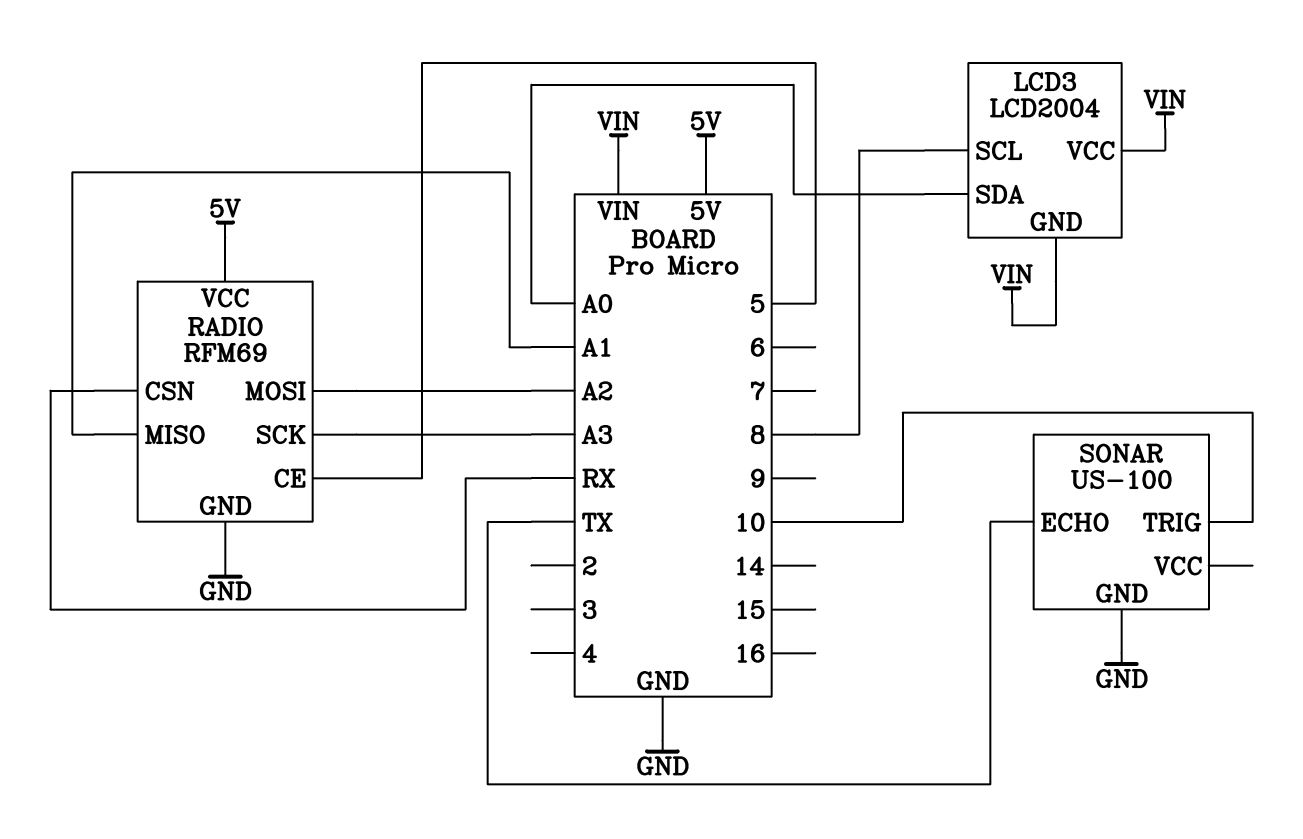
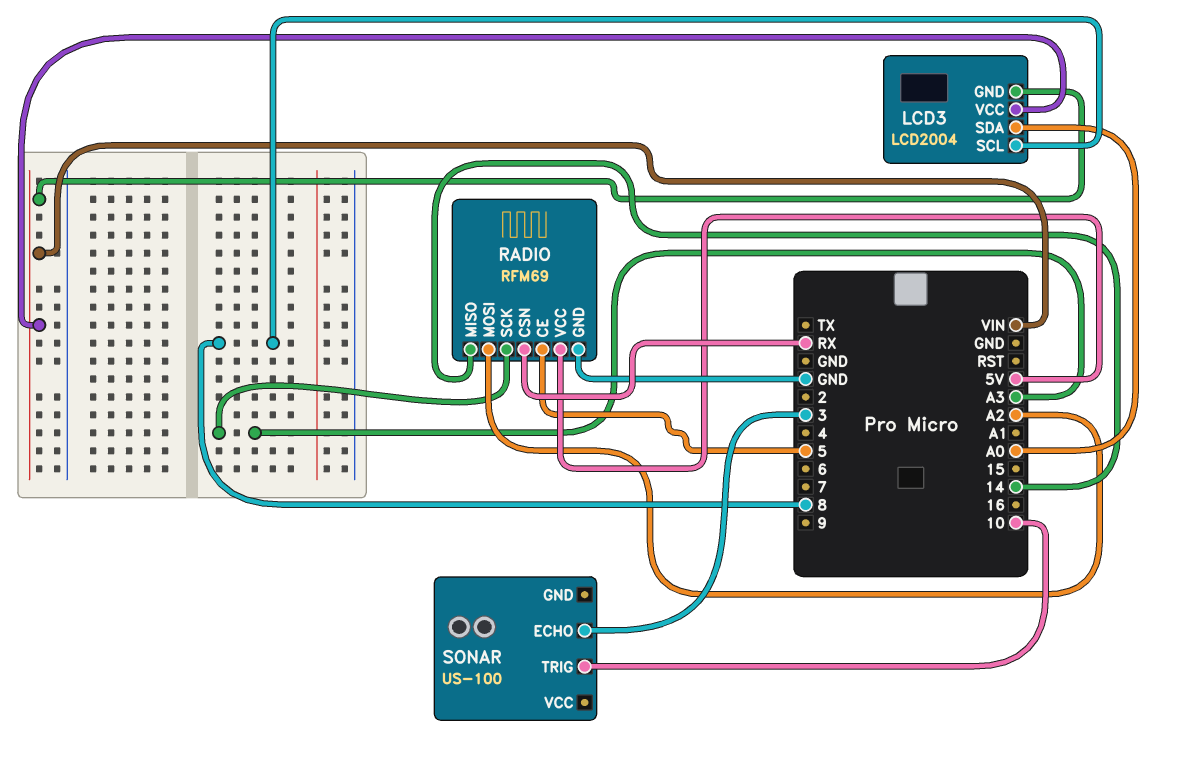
RADIO pin MISO: A1 -> 14
SONAR pin ECHO: TX -> 3
SONAR pin GND: GND -> none

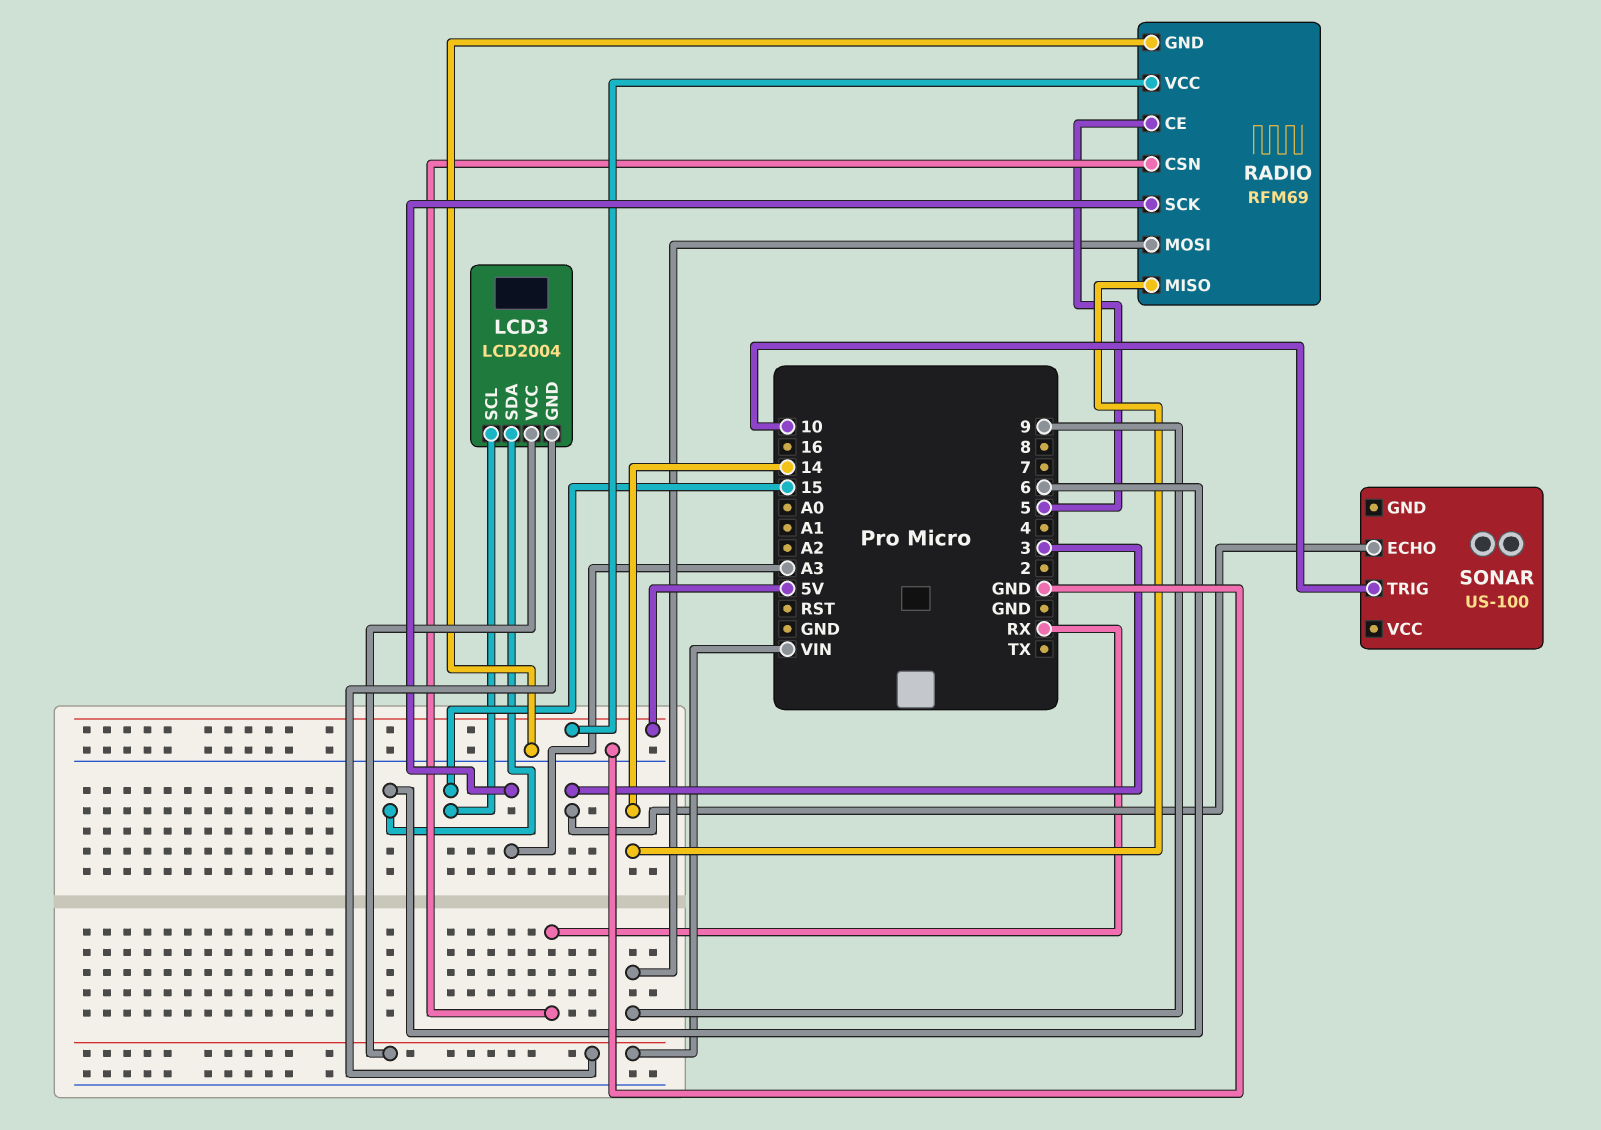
LCD3 pin SCL: 8 -> 15
LCD3 pin SDA: A0 -> 6
RADIO pin MOSI: A2 -> 9

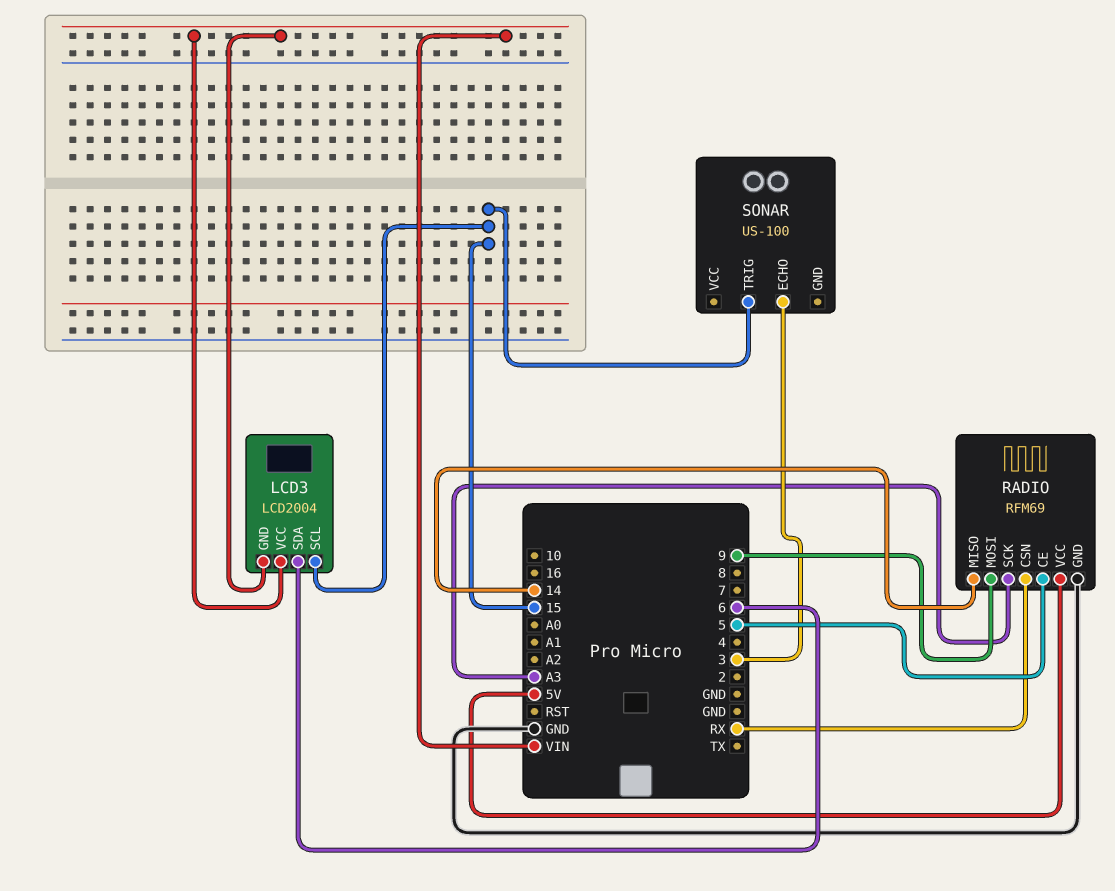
SONAR pin TRIG: 10 -> 15

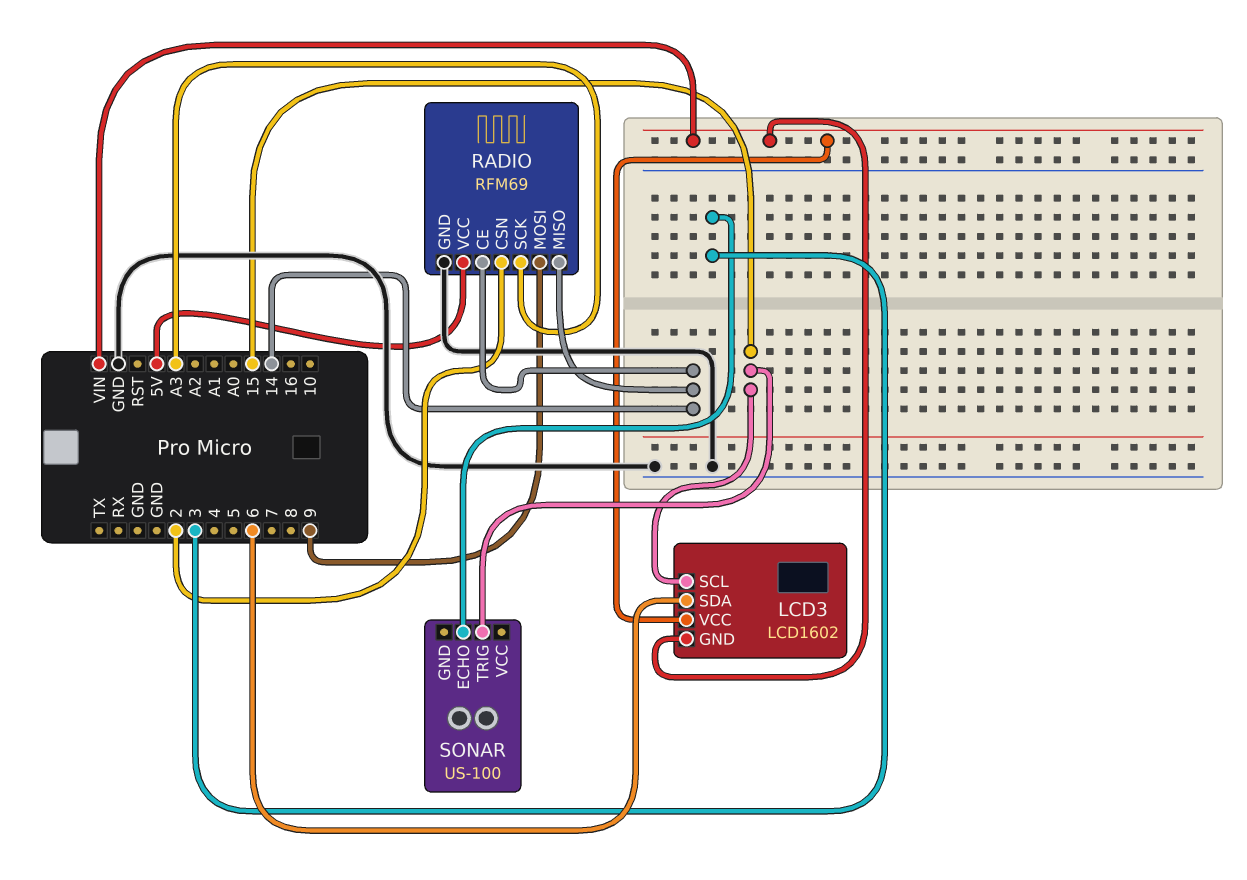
LCD3: LCD2004 -> LCD1602
RADIO pin CE: 5 -> 14
RADIO pin CSN: RX -> 2

